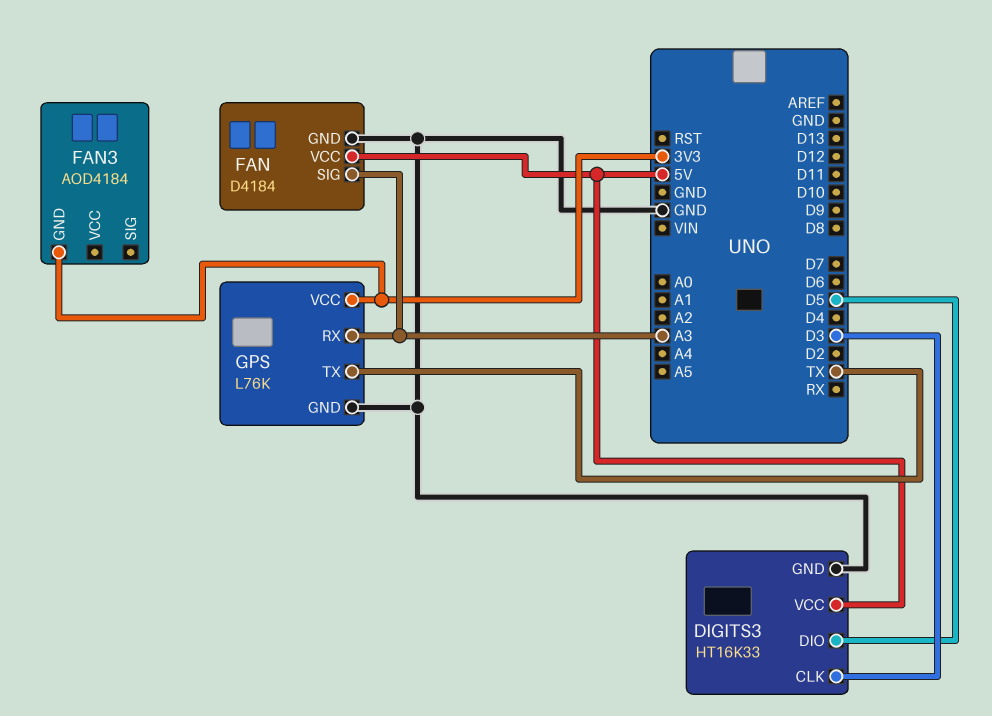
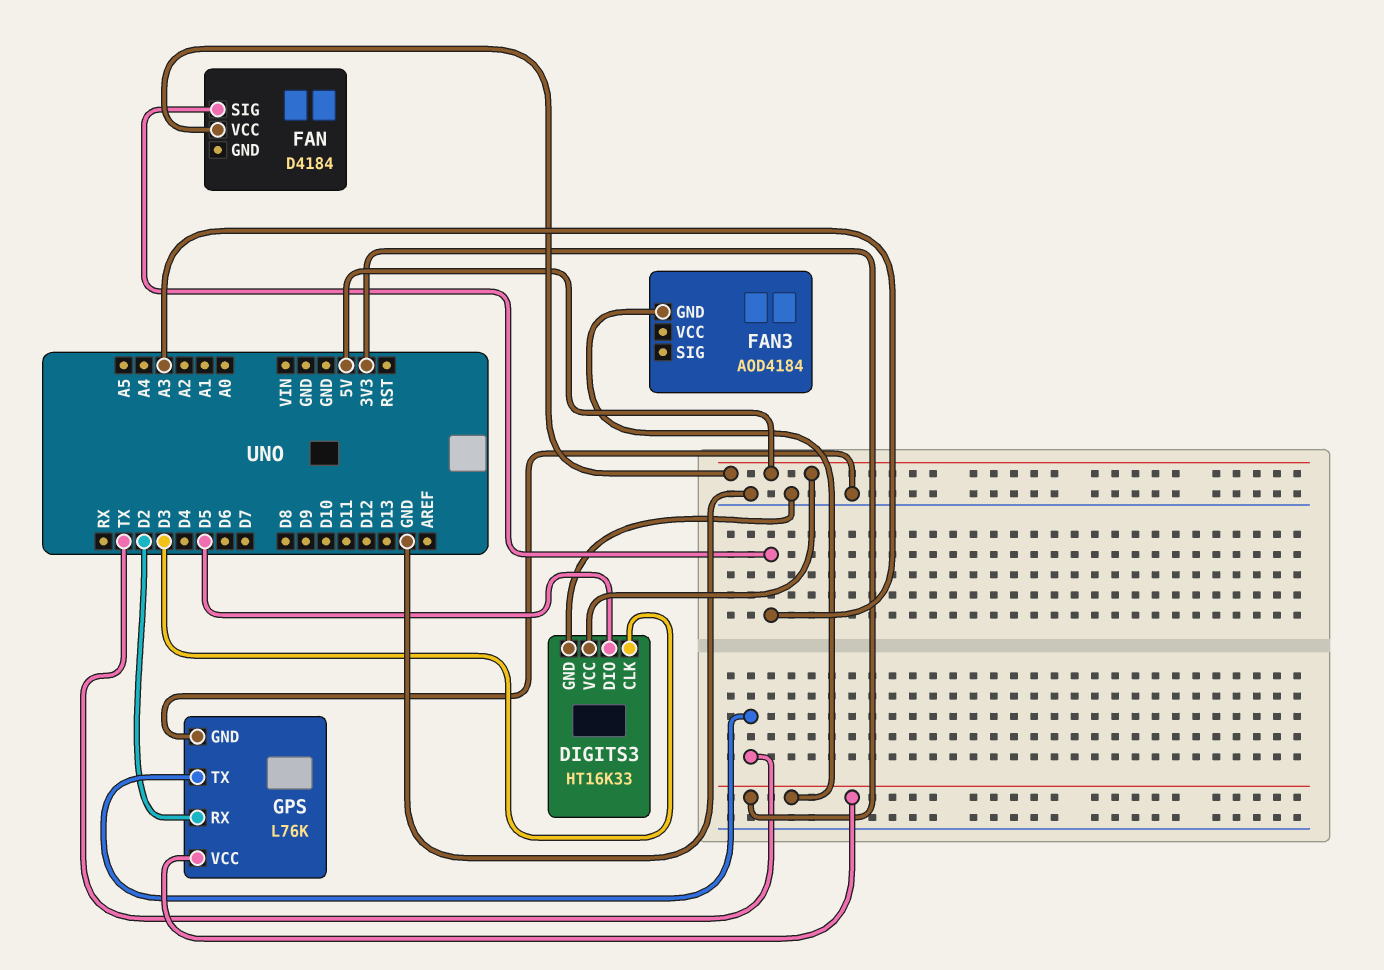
FAN pin GND: GND -> none
GPS pin RX: A3 -> D2

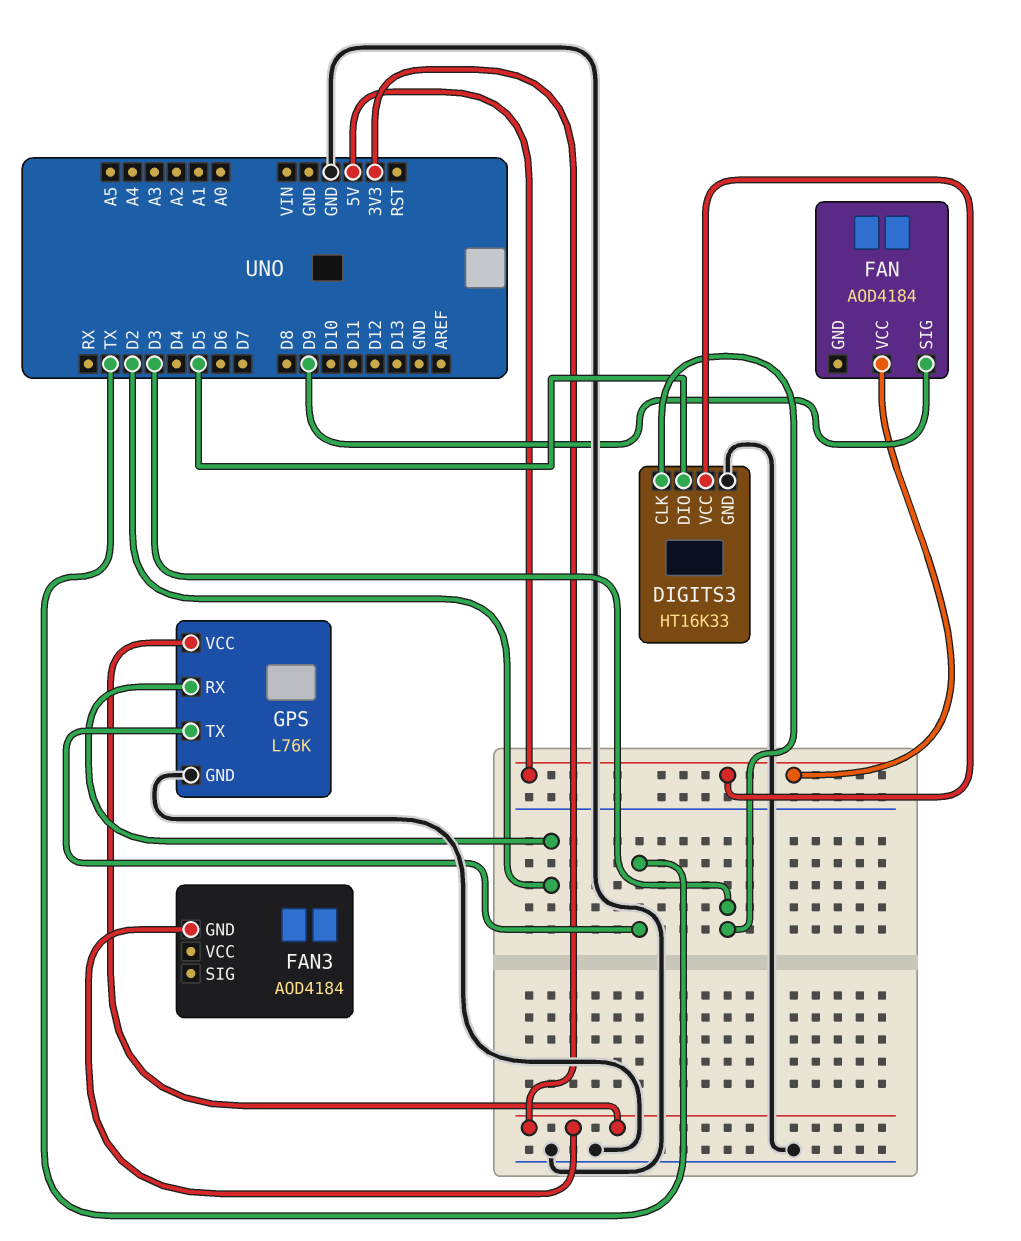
FAN: D4184 -> AOD4184
FAN pin SIG: A3 -> D9

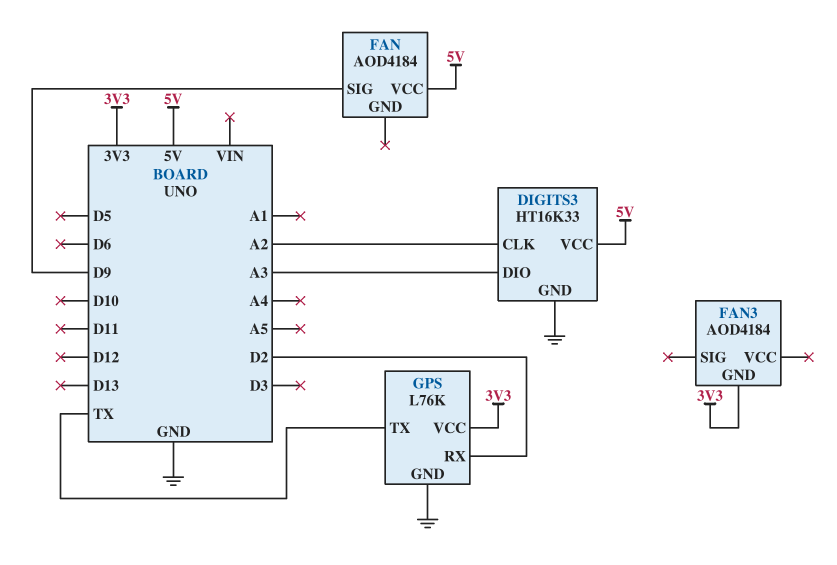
DIGITS3 pin CLK: D3 -> A2
DIGITS3 pin DIO: D5 -> A3

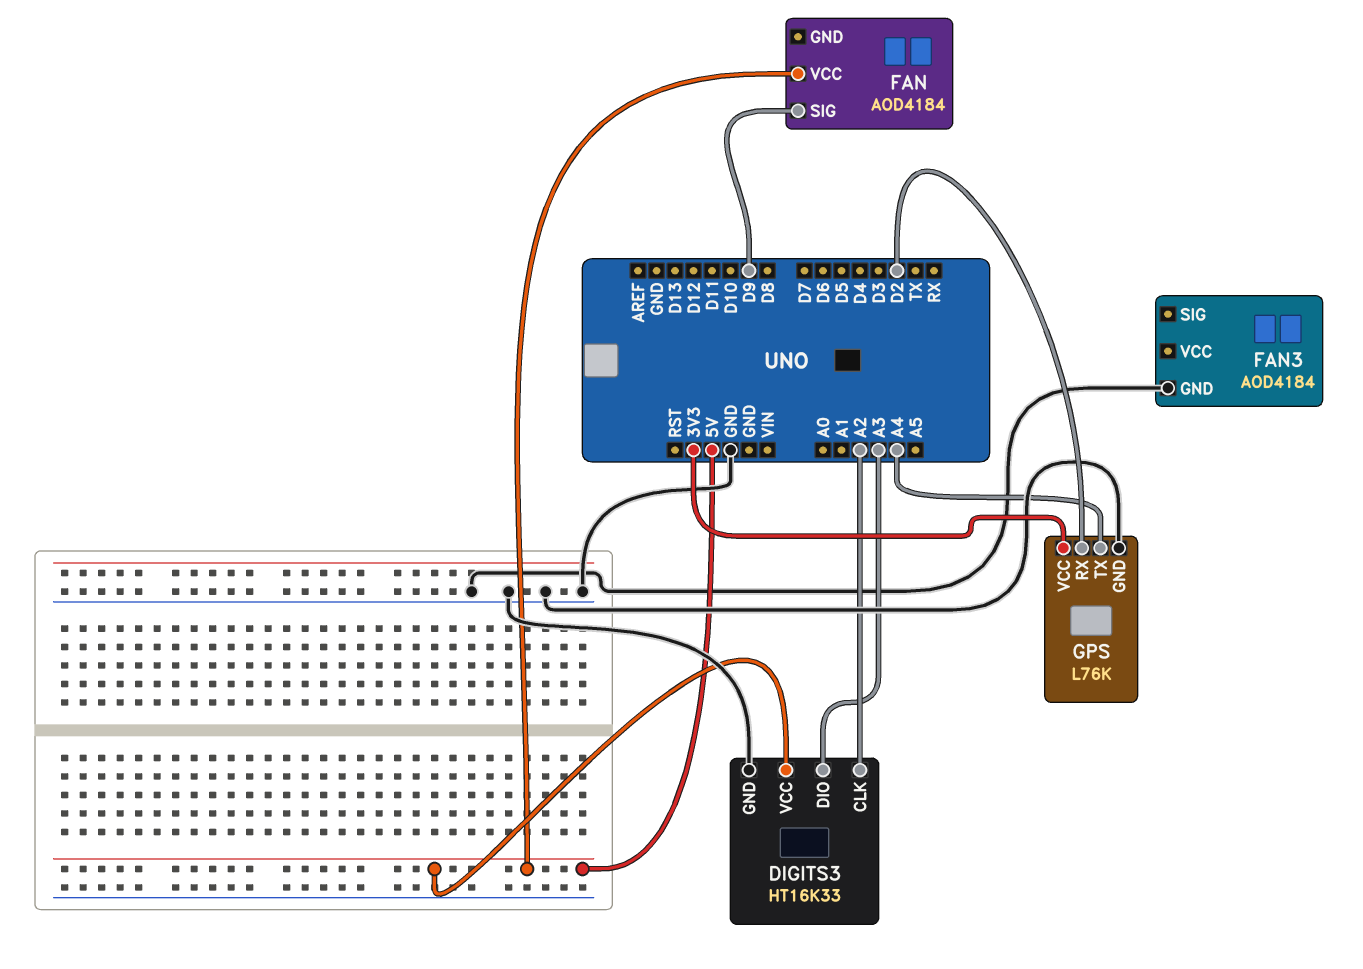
FAN3 pin GND: 3V3 -> GND
GPS pin TX: TX -> A4

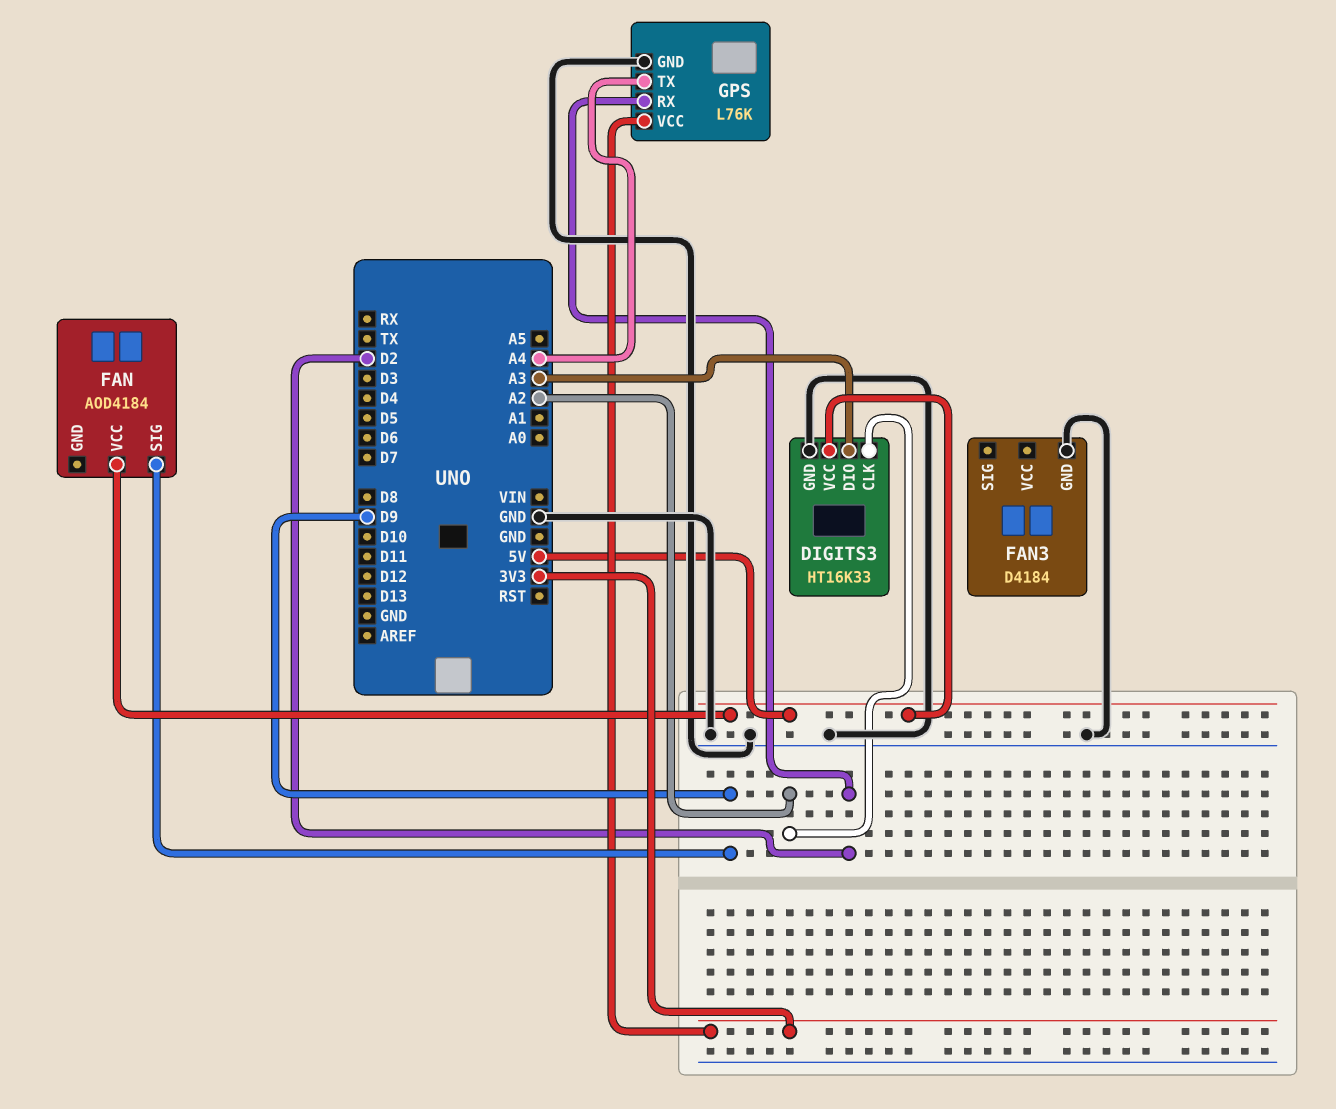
FAN3: AOD4184 -> D4184

